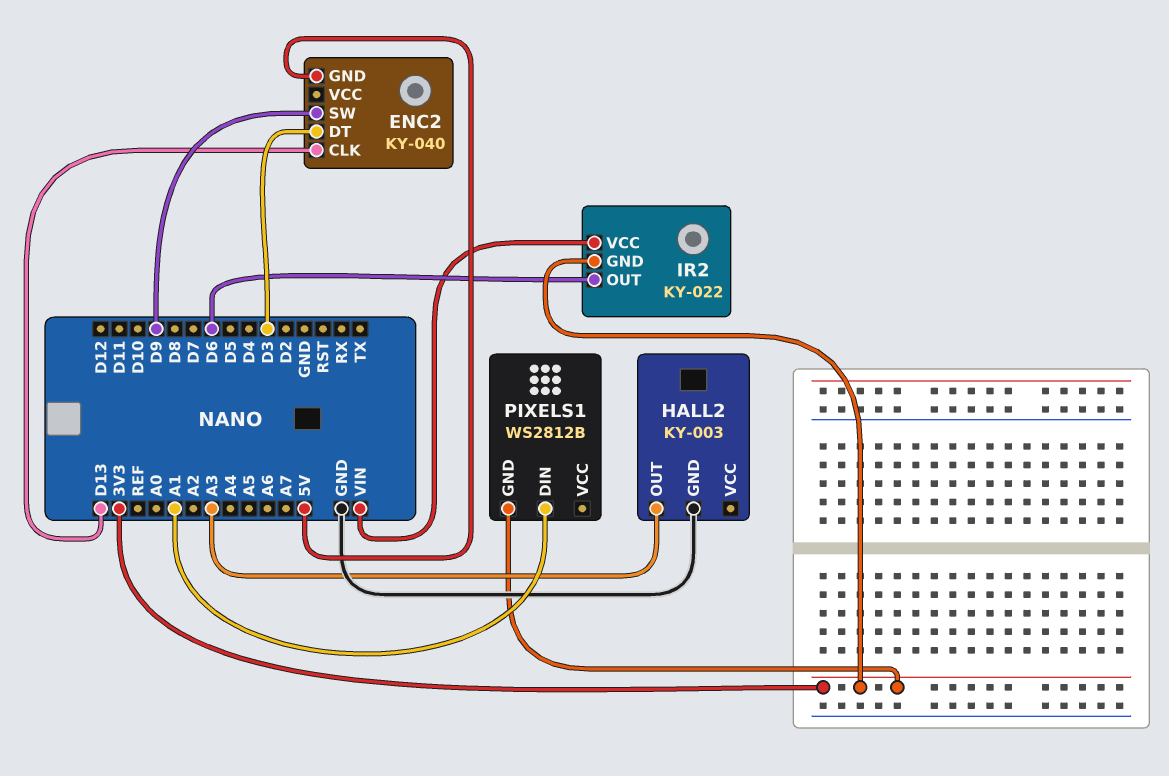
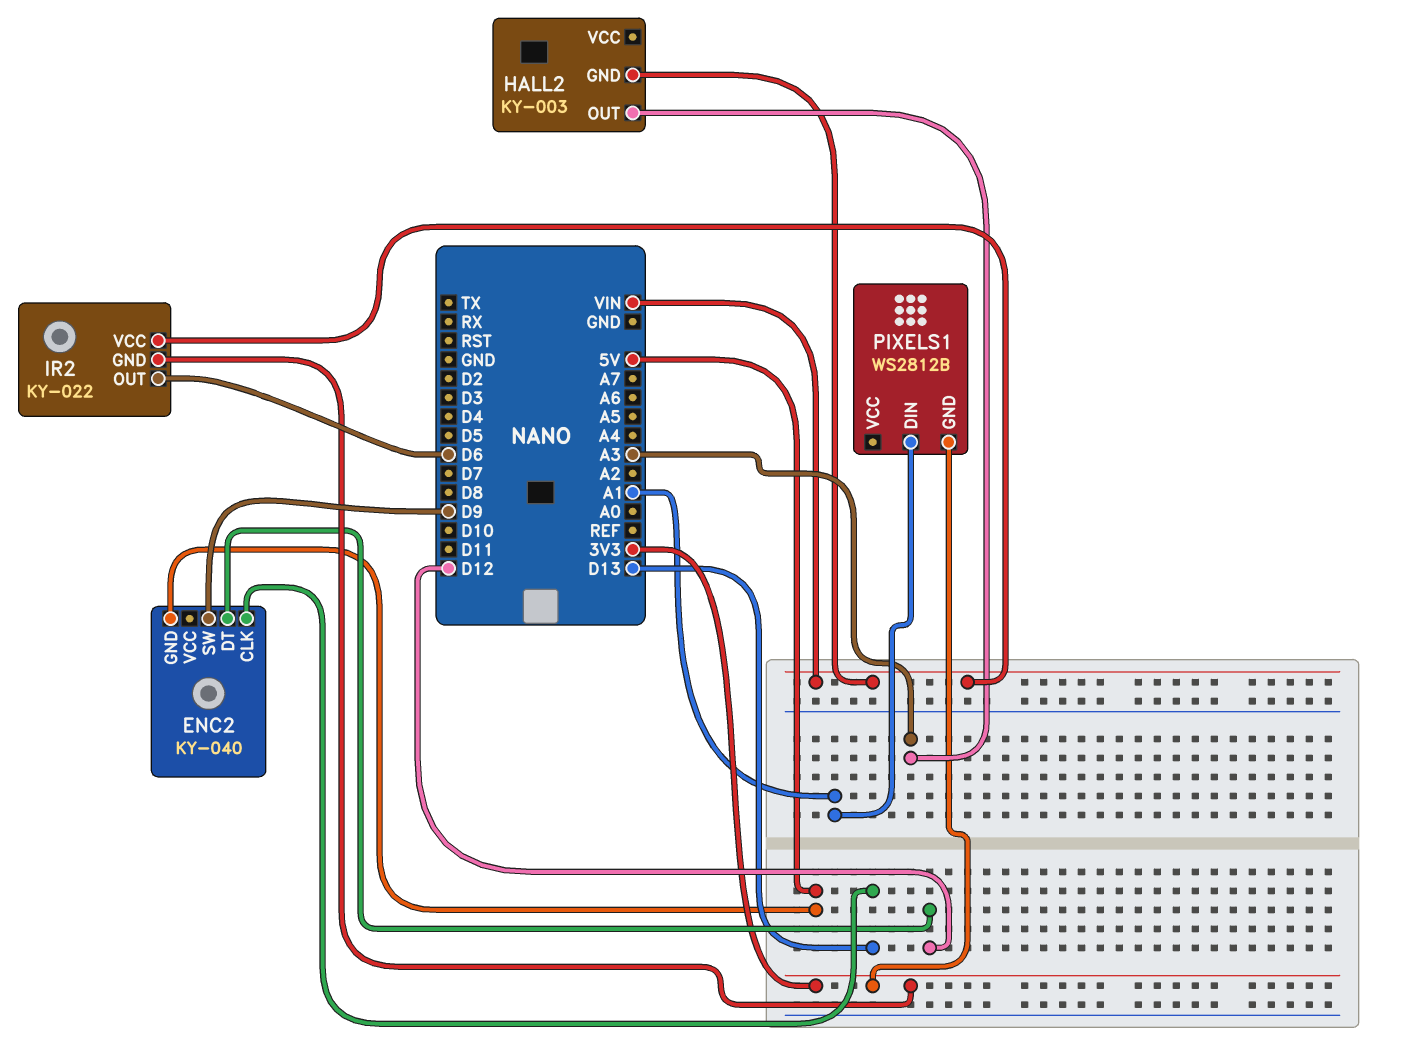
ENC2 pin DT: D3 -> D12
HALL2 pin GND: GND -> VIN

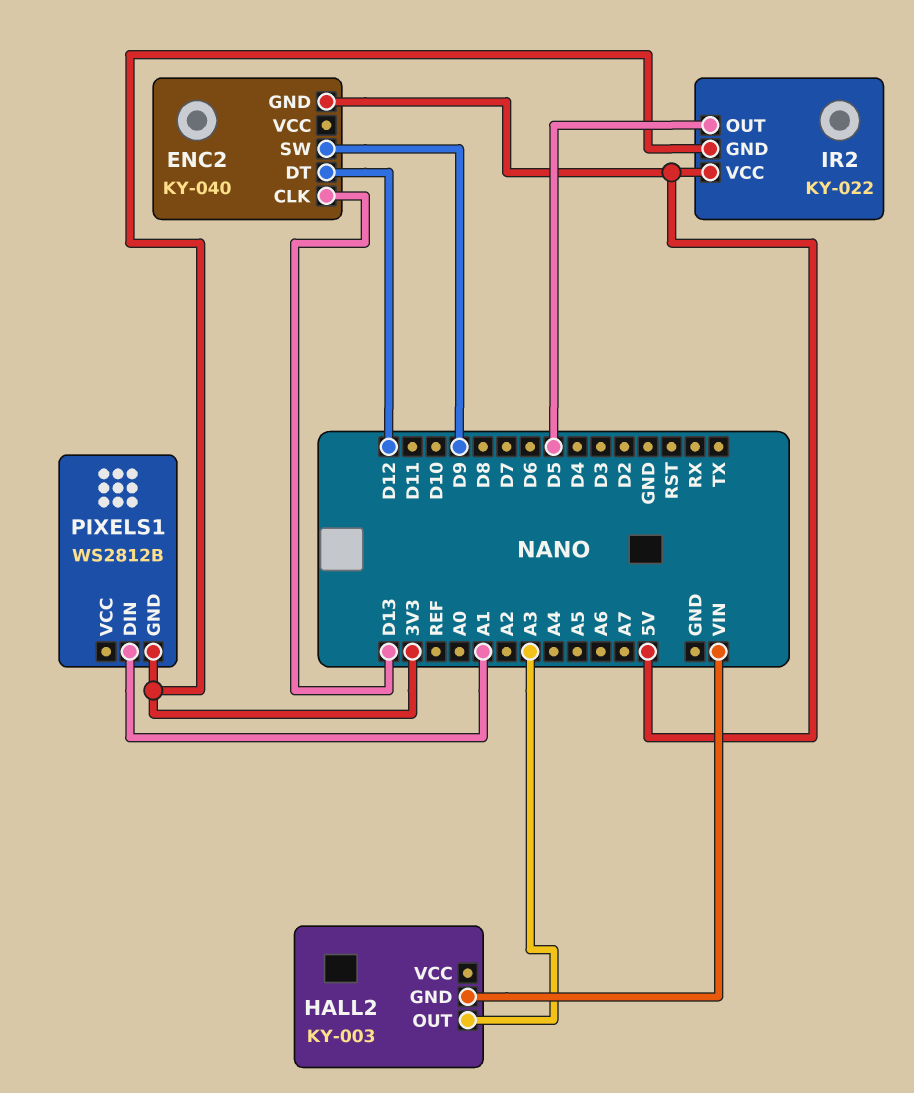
IR2 pin OUT: D6 -> D5
IR2 pin VCC: VIN -> 5V

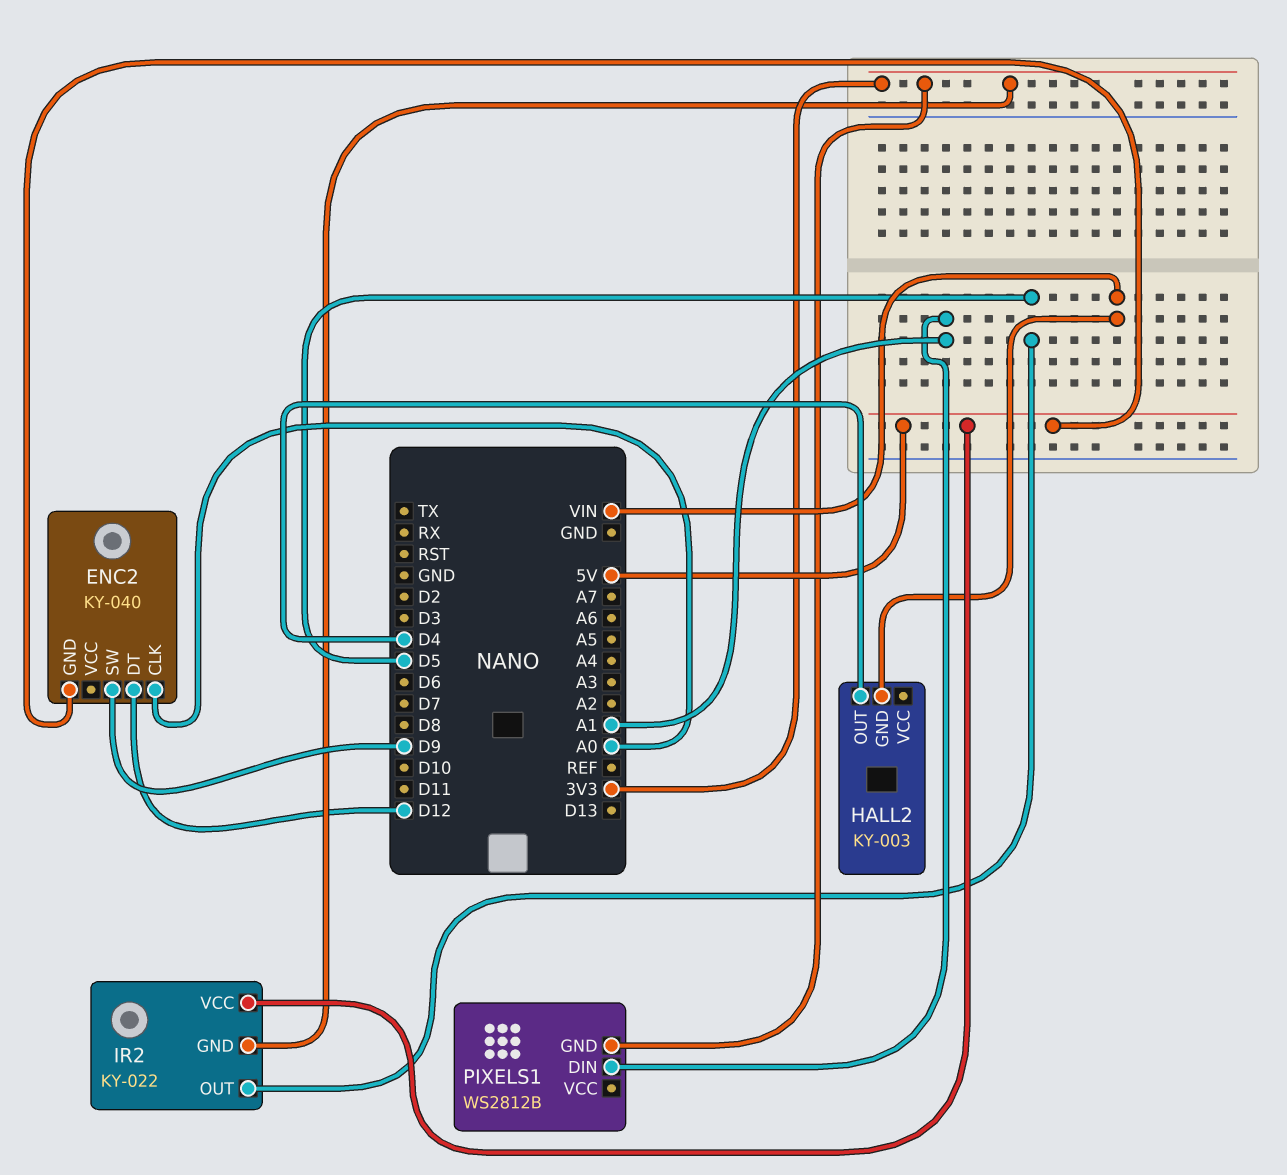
ENC2 pin CLK: D13 -> A0
HALL2 pin OUT: A3 -> D4

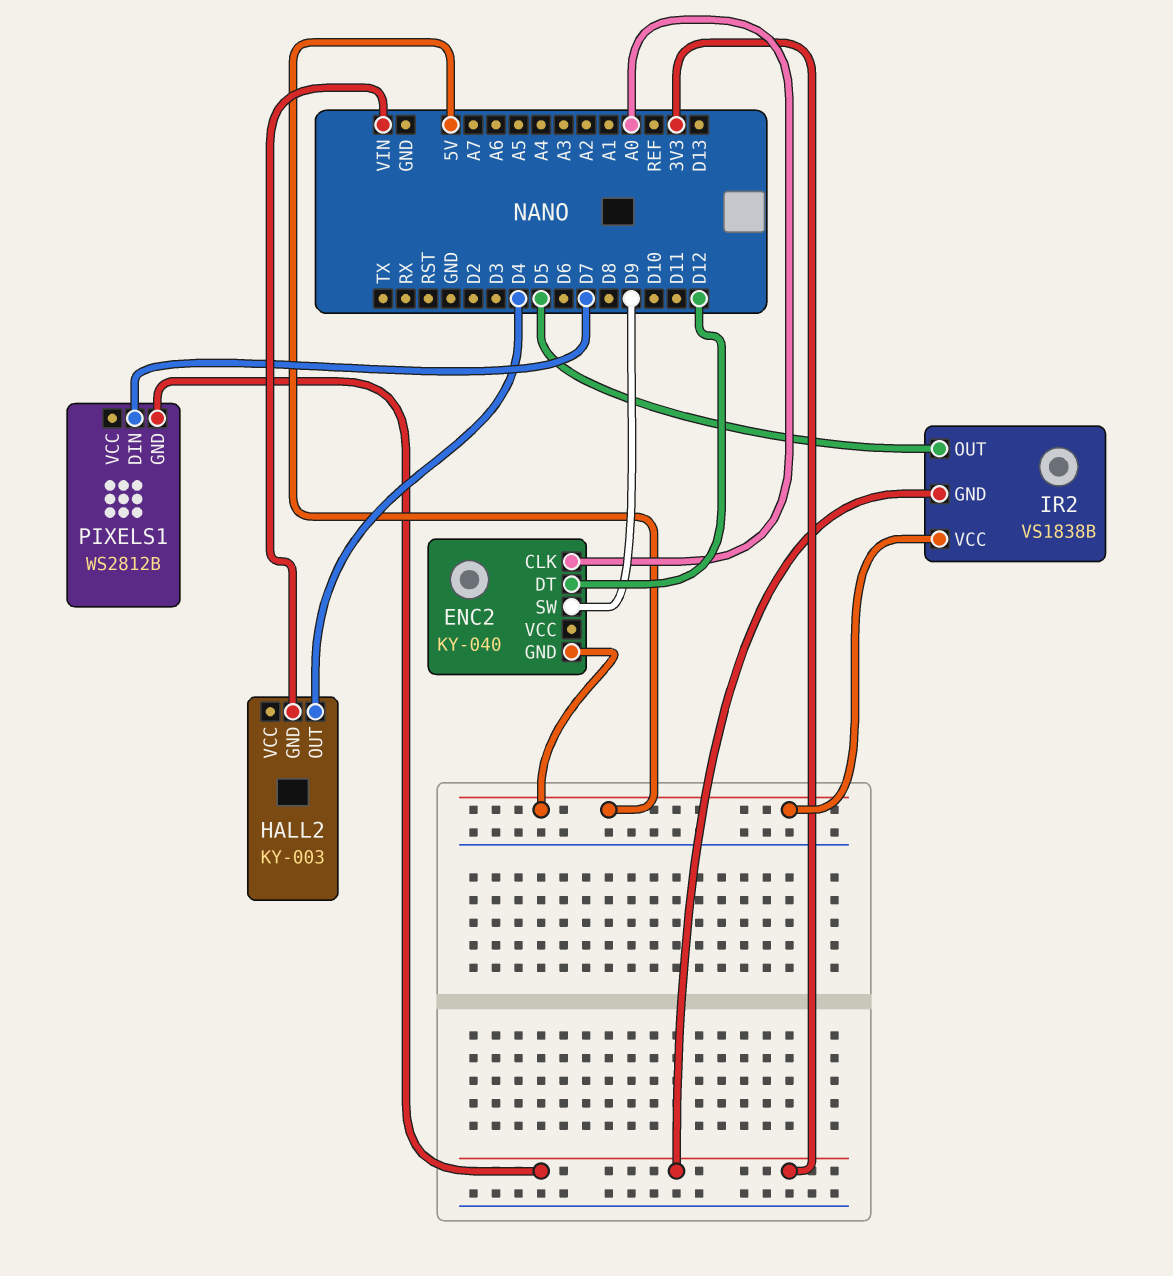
IR2: KY-022 -> VS1838B
PIXELS1 pin DIN: A1 -> D7

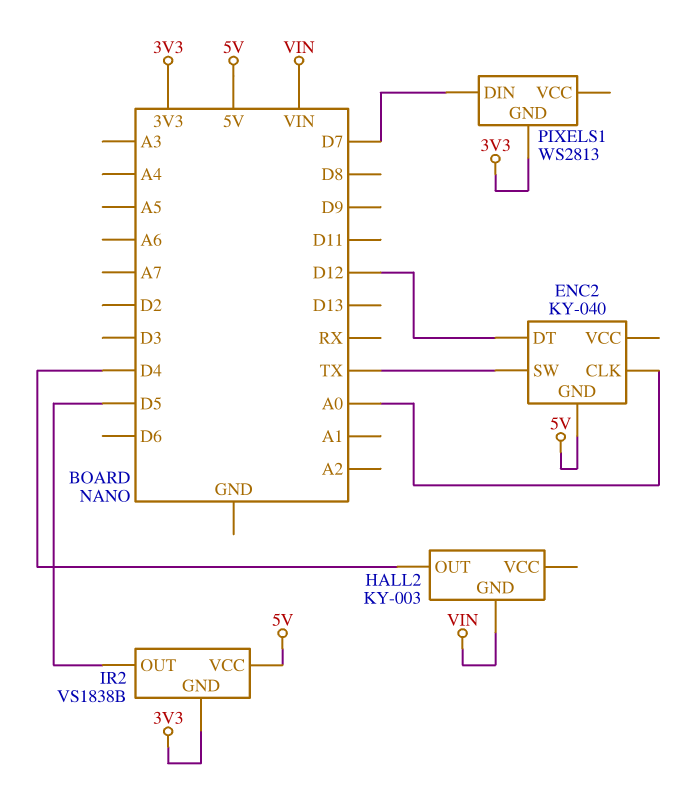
ENC2 pin SW: D9 -> TX
PIXELS1: WS2812B -> WS2813

